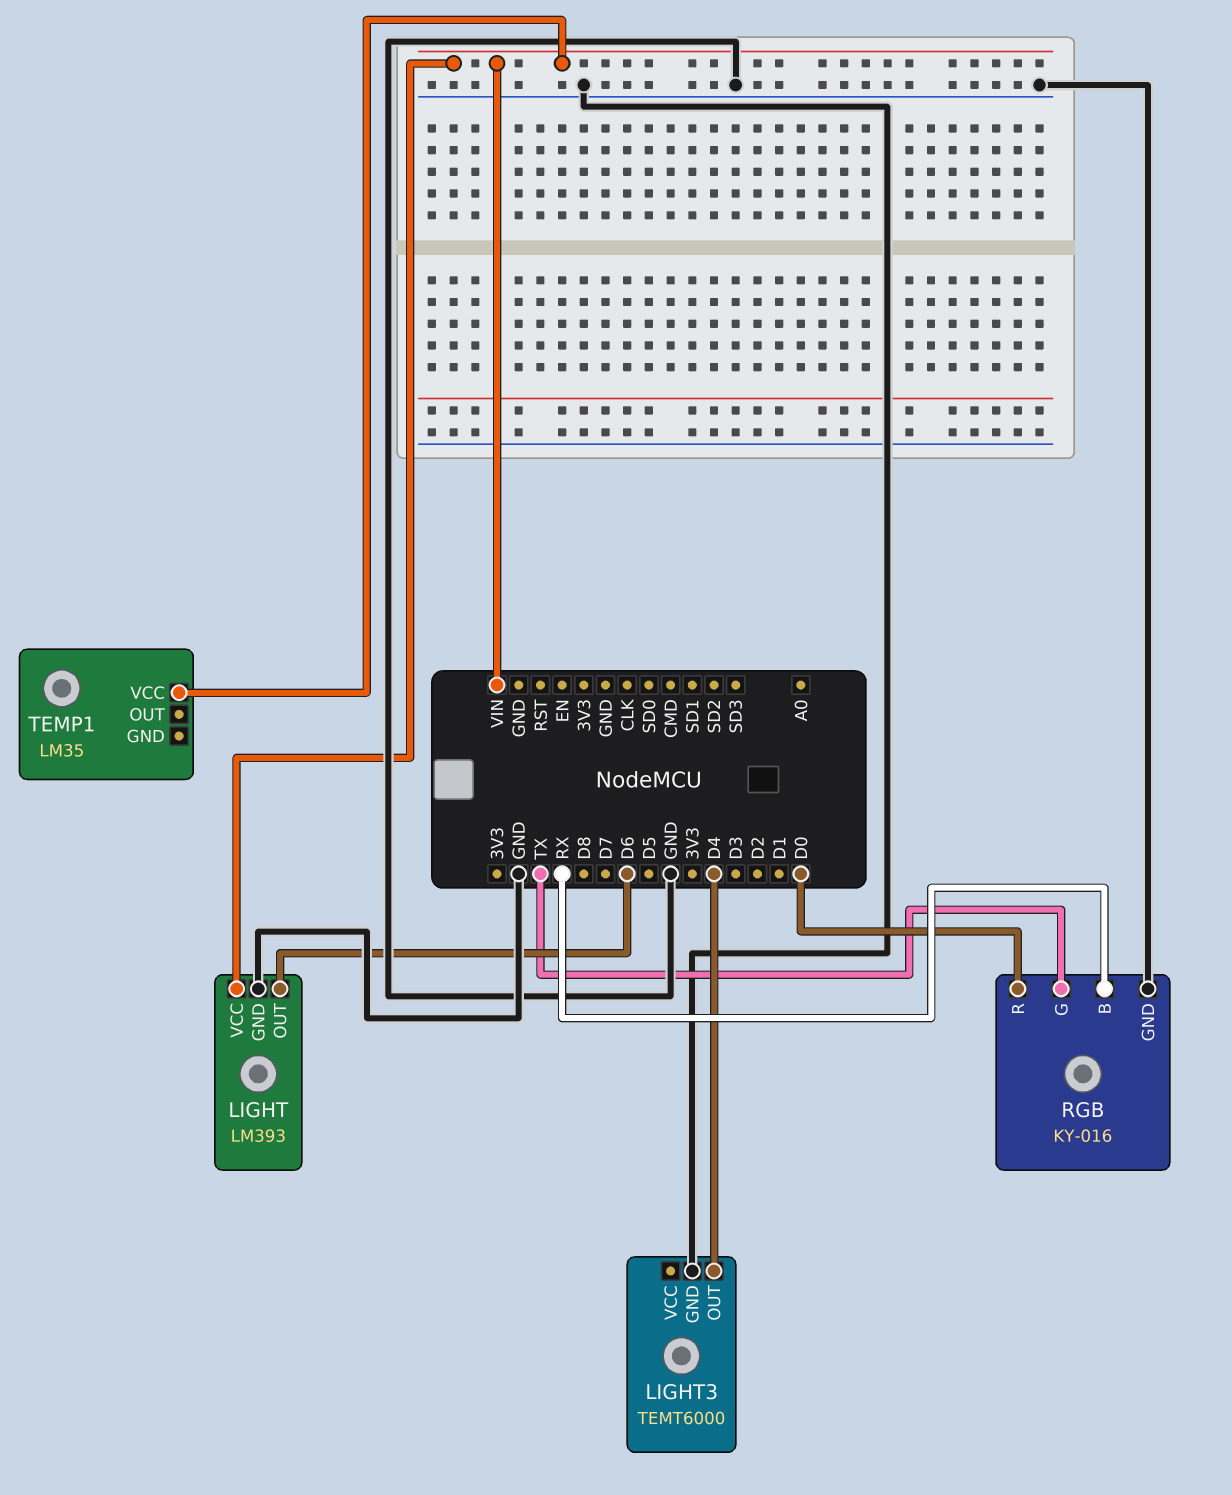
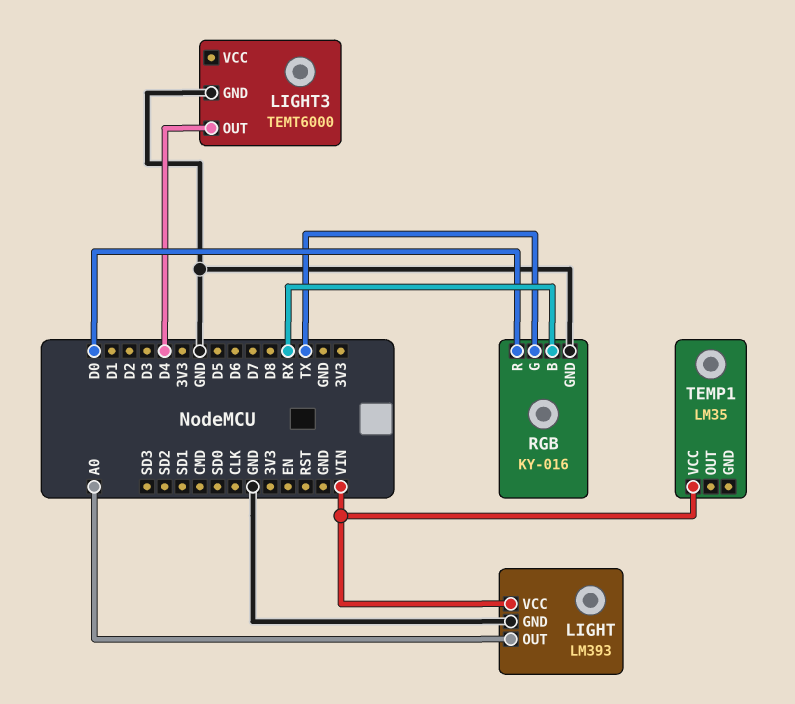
LIGHT pin OUT: D6 -> A0

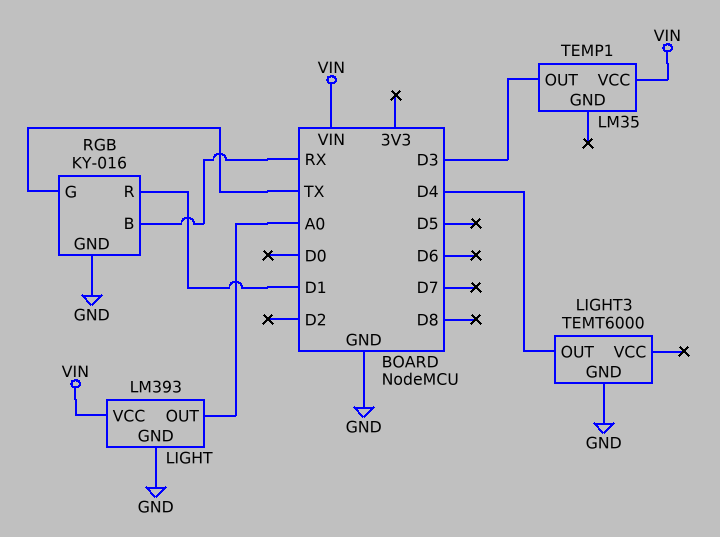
RGB pin R: D0 -> D1
TEMP1 pin OUT: none -> D3

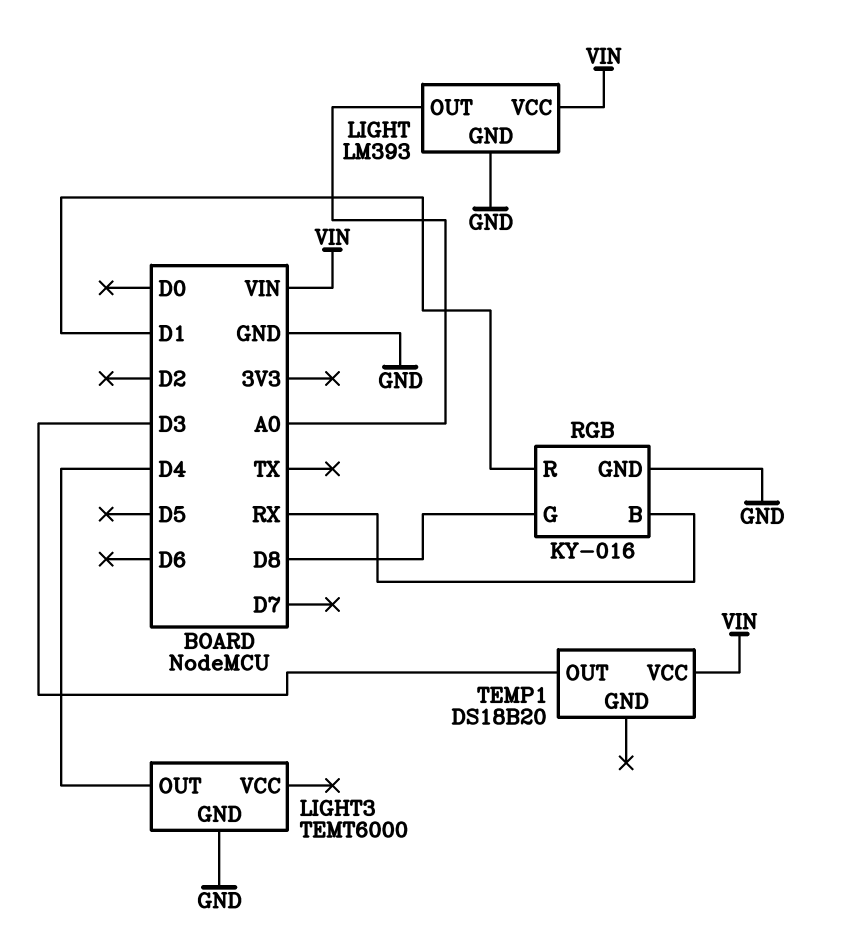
RGB pin G: TX -> D8
TEMP1: LM35 -> DS18B20

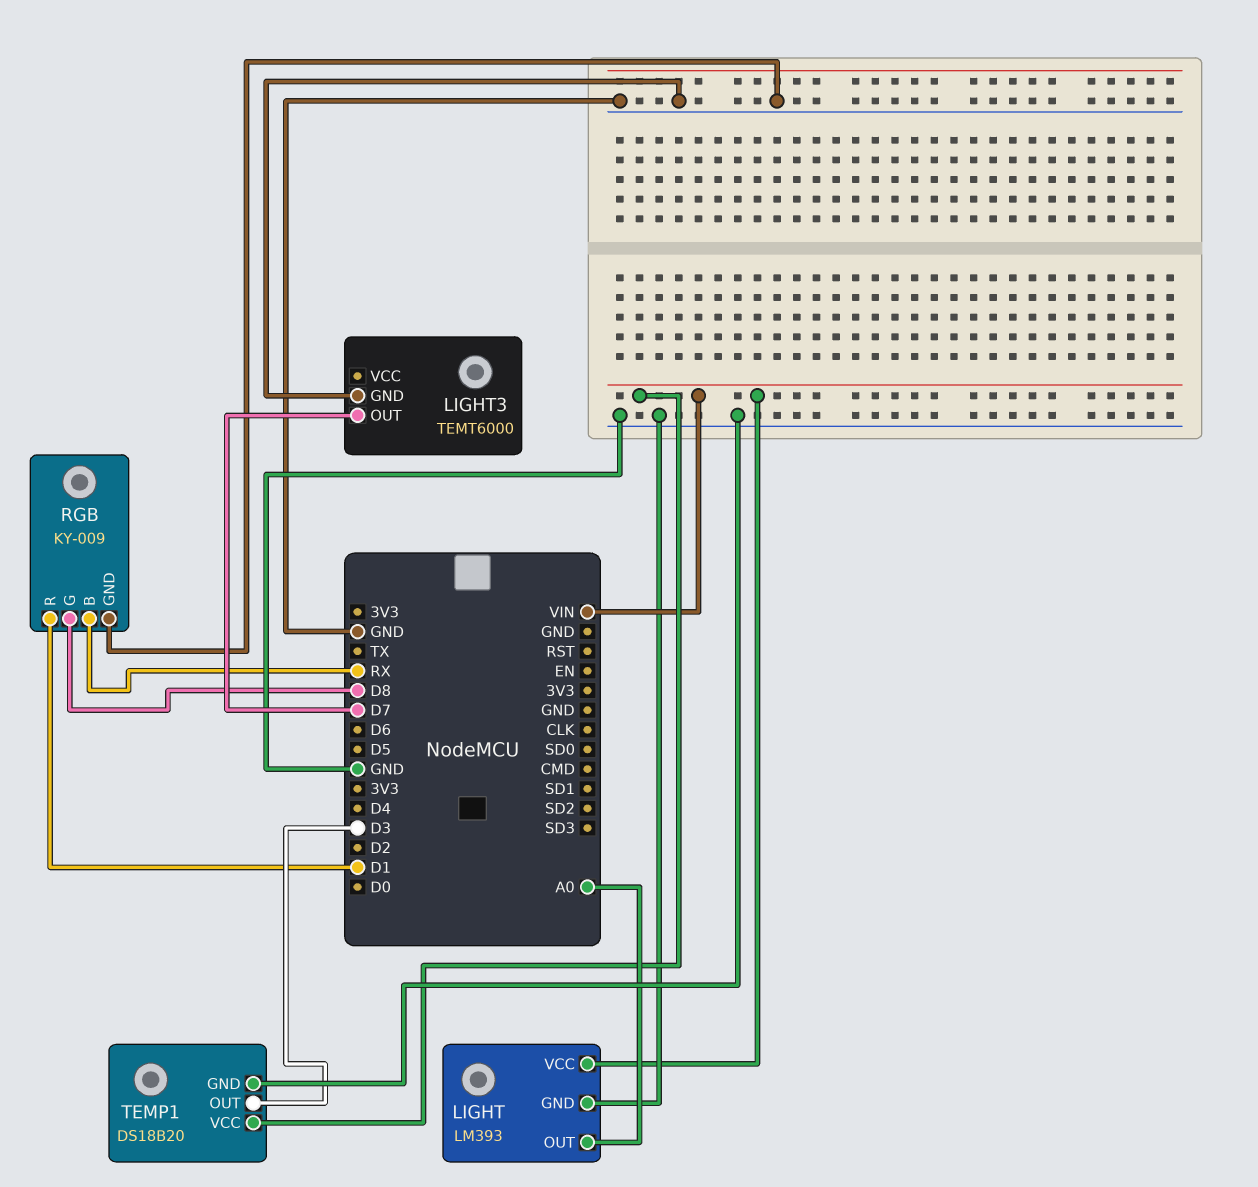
LIGHT3 pin OUT: D4 -> D7
RGB: KY-016 -> KY-009
TEMP1 pin GND: none -> GND

